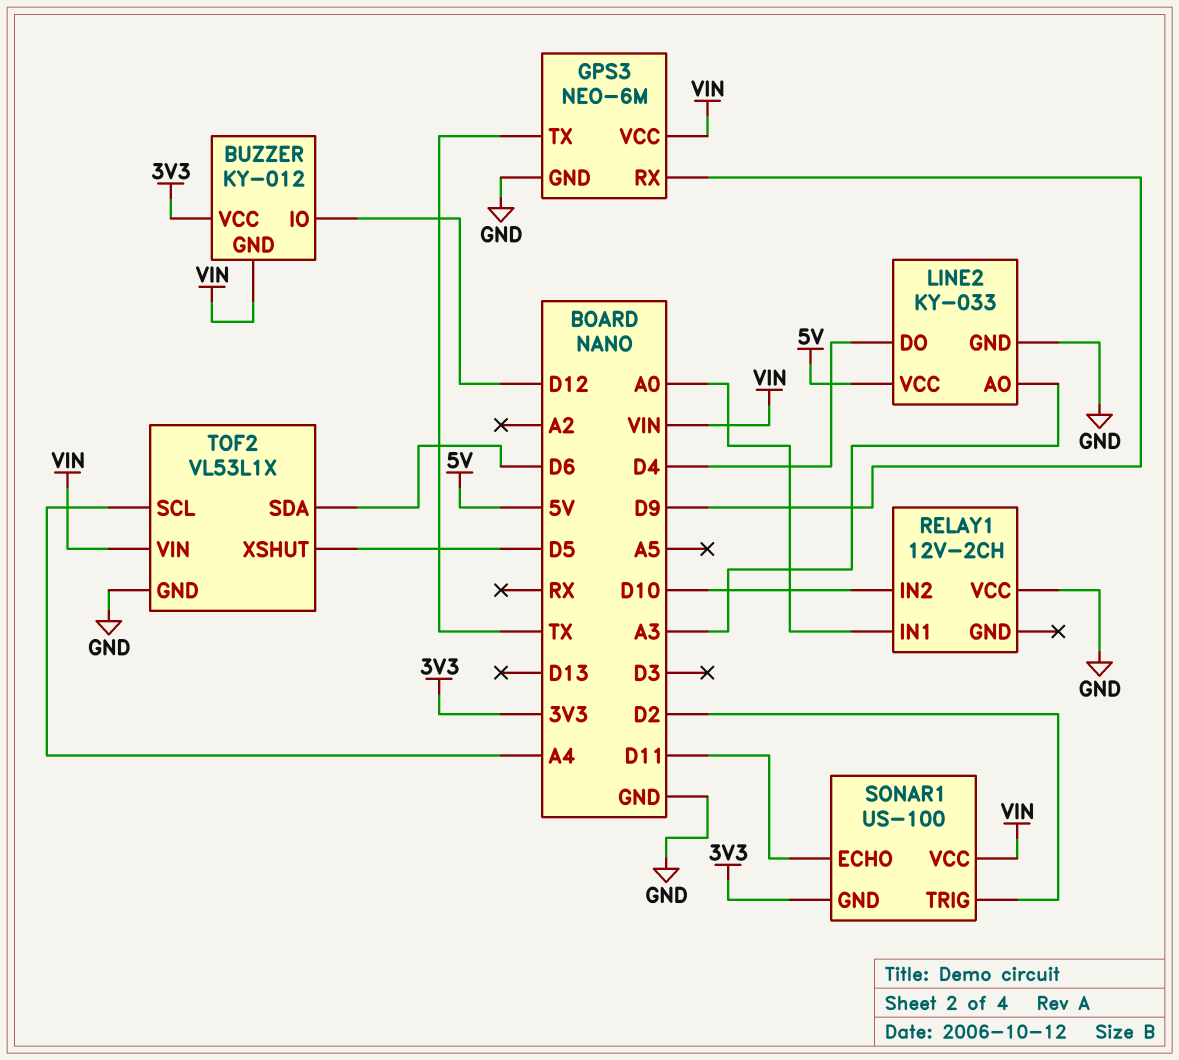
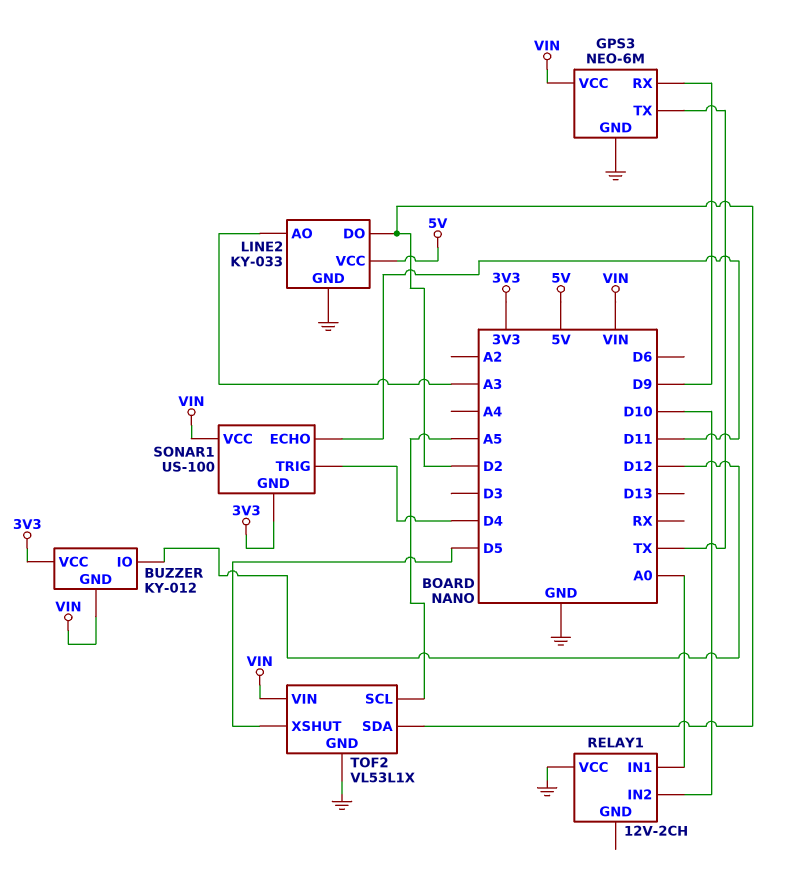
LINE2 pin DO: D4 -> D2
SONAR1 pin TRIG: D2 -> D4
TOF2 pin SCL: A4 -> A5
TOF2 pin SDA: D6 -> D2

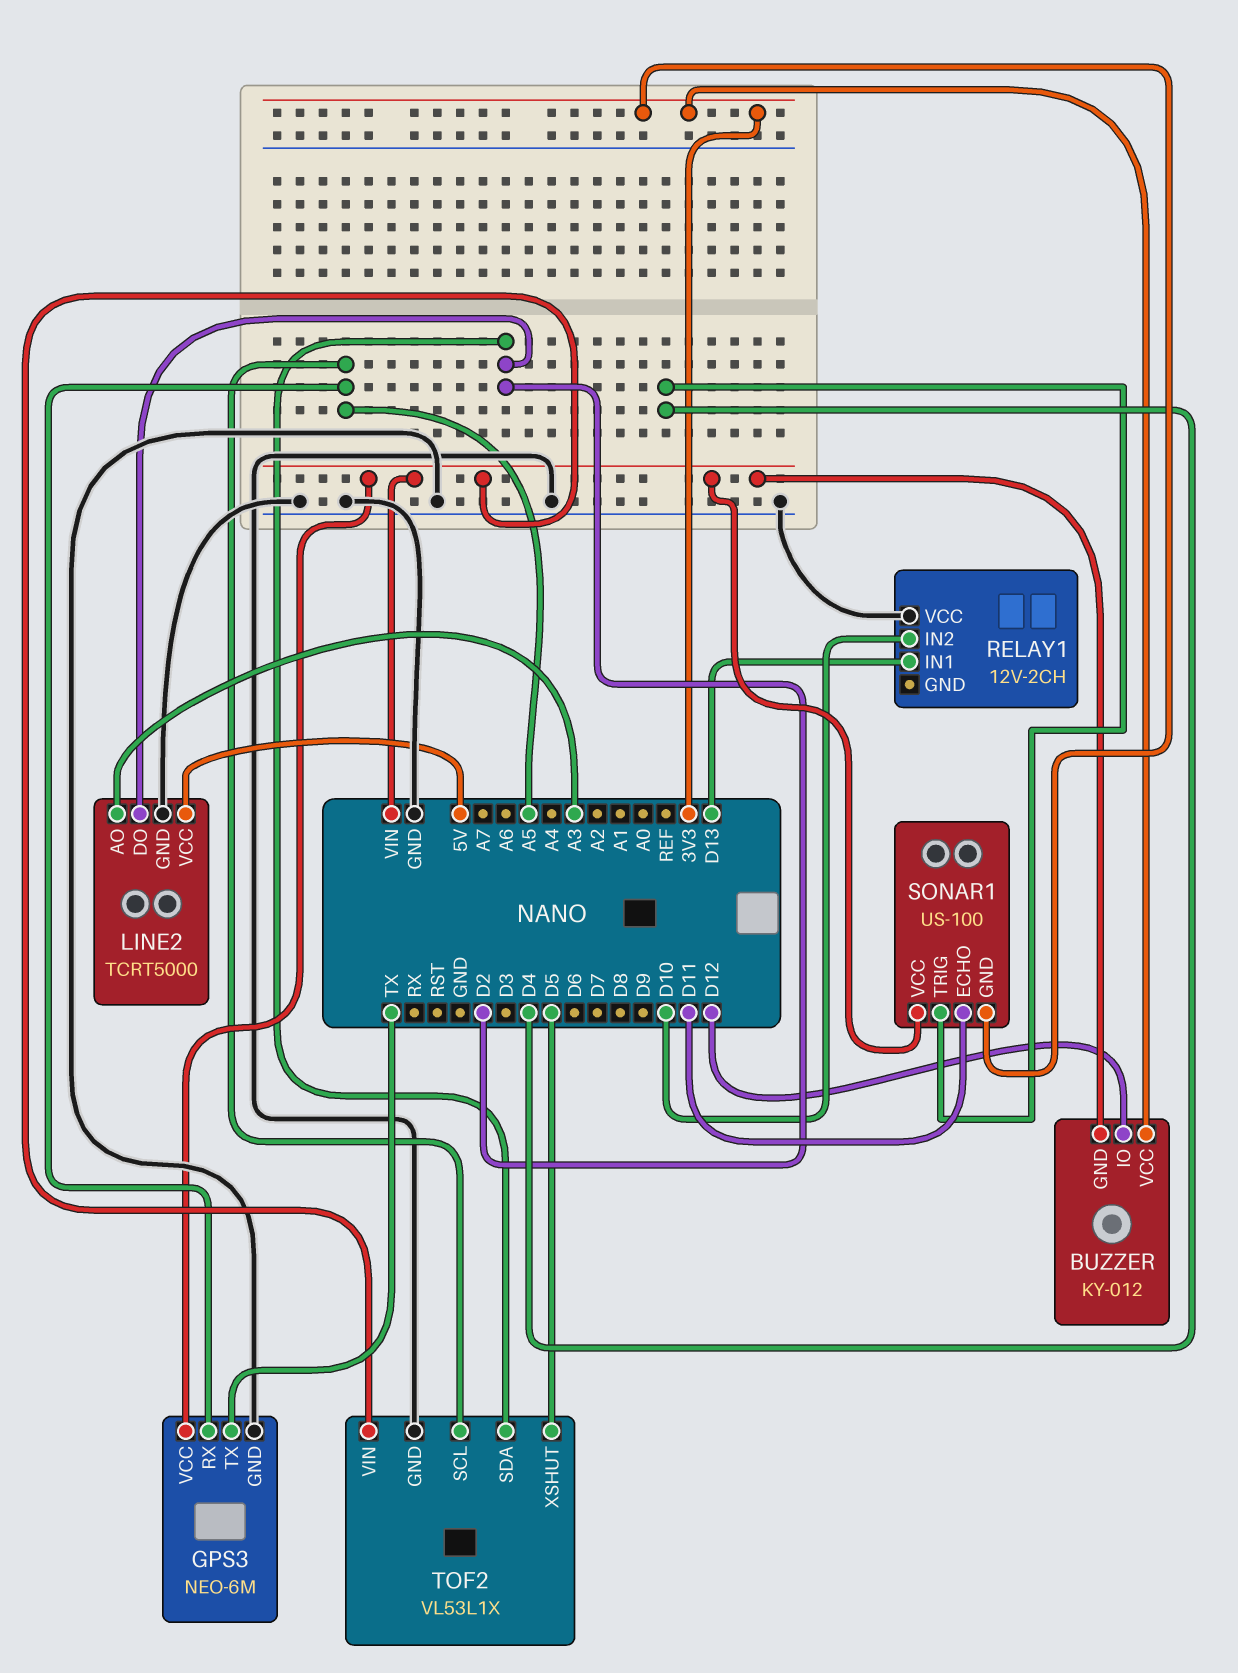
GPS3 pin RX: D9 -> A5
LINE2: KY-033 -> TCRT5000
RELAY1 pin IN1: A0 -> D13

